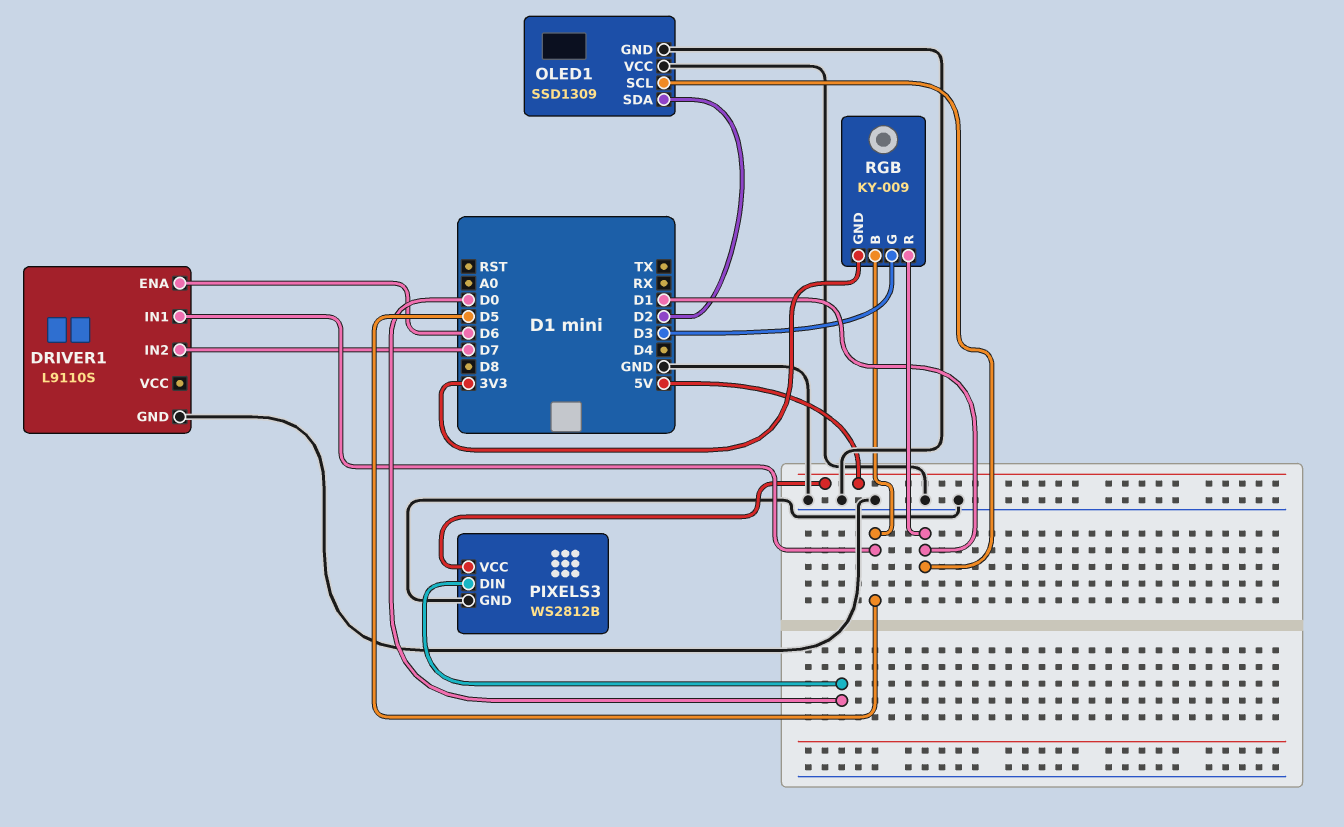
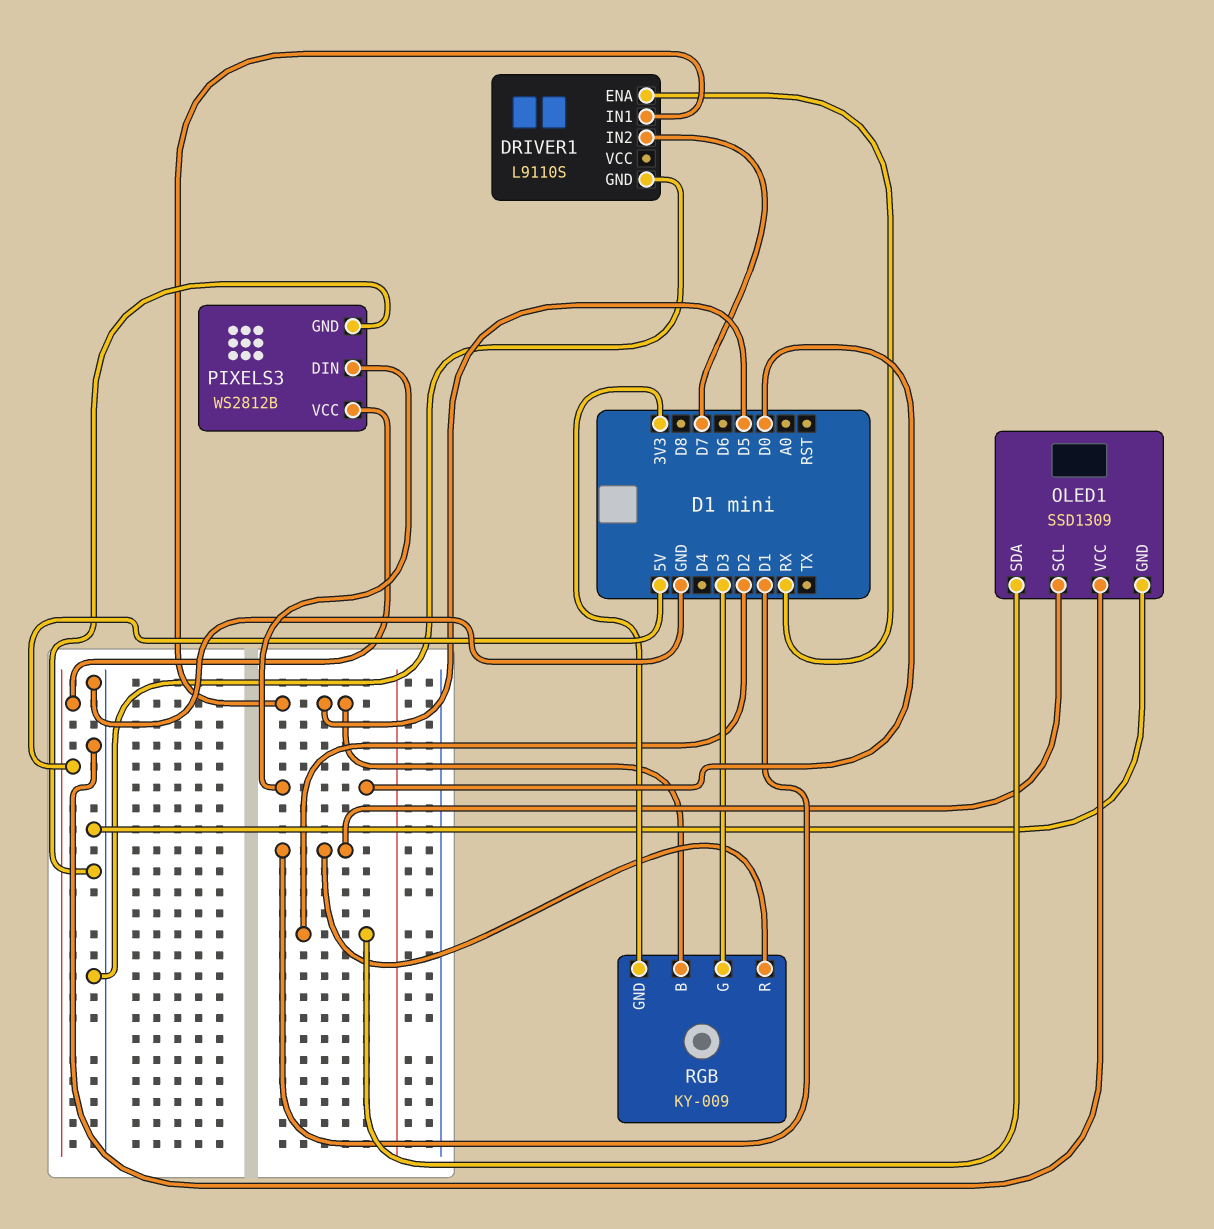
DRIVER1 pin ENA: D6 -> RX

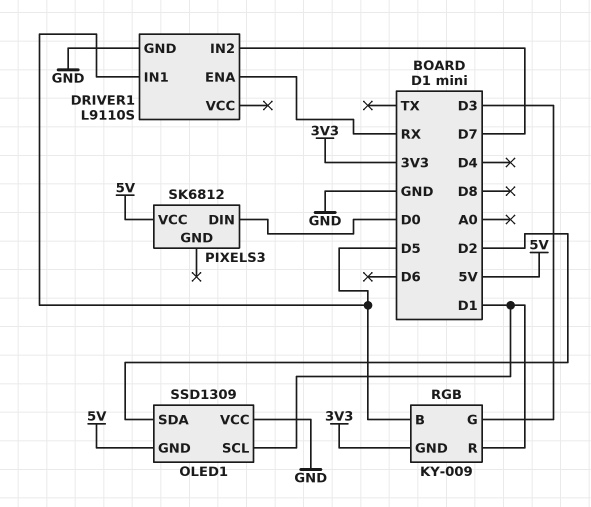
OLED1 pin GND: GND -> 5V
PIXELS3: WS2812B -> SK6812
PIXELS3 pin GND: GND -> none

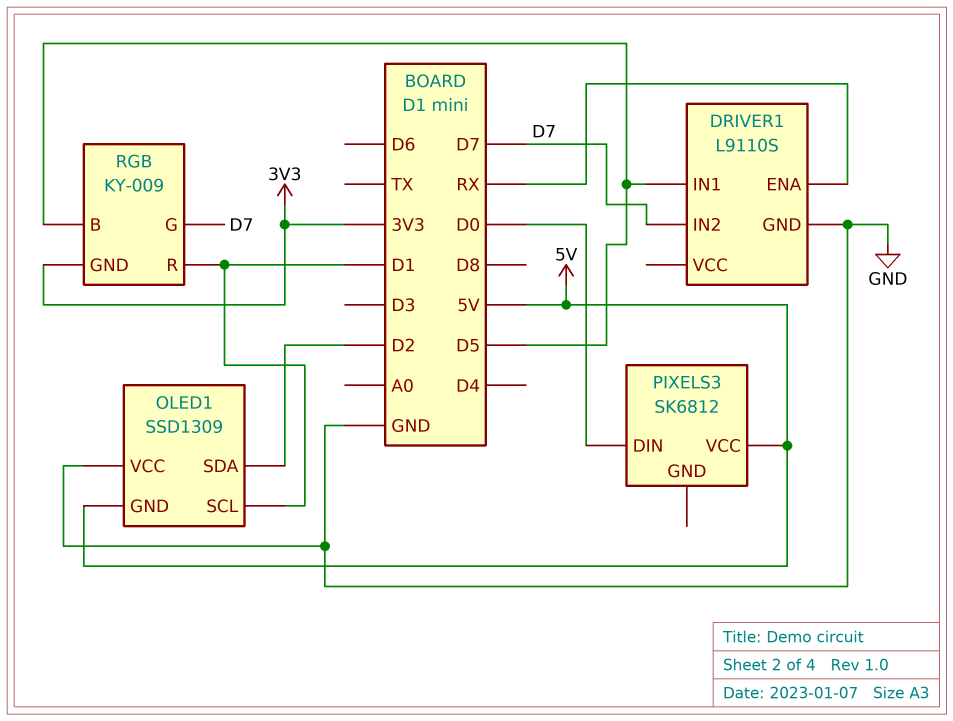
RGB pin G: D3 -> D7

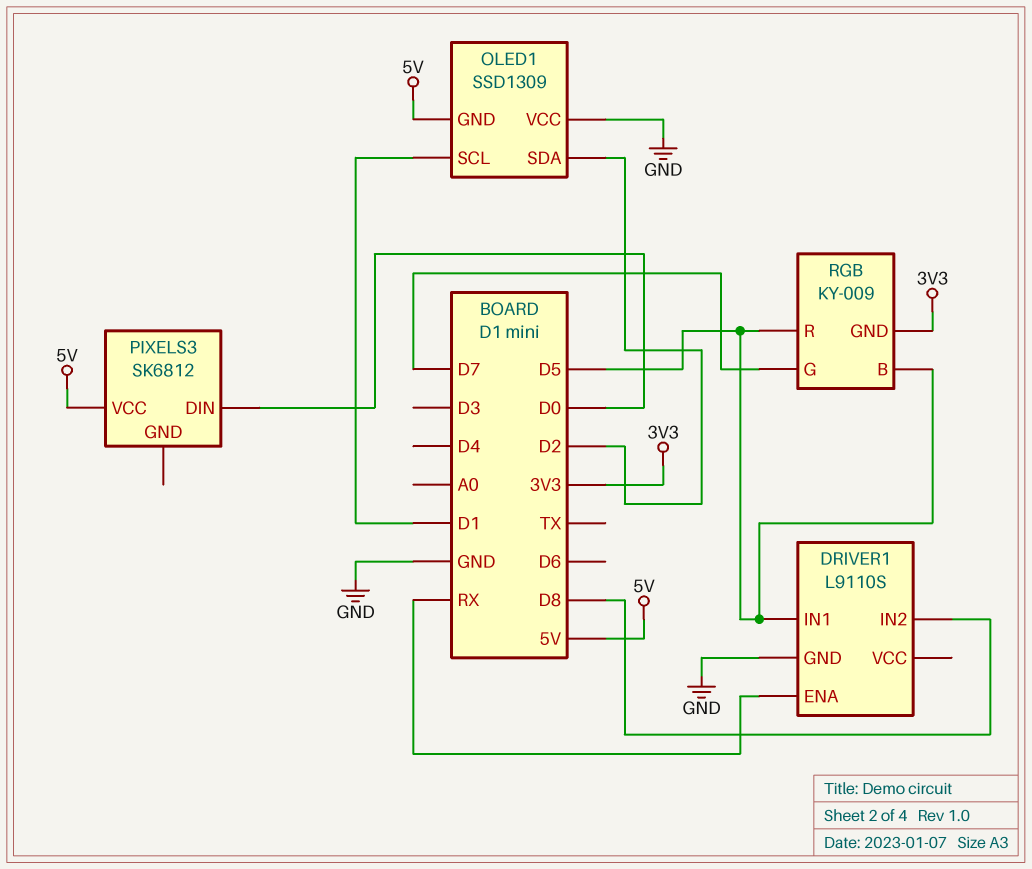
DRIVER1 pin IN2: D7 -> D8
RGB pin R: D1 -> D5

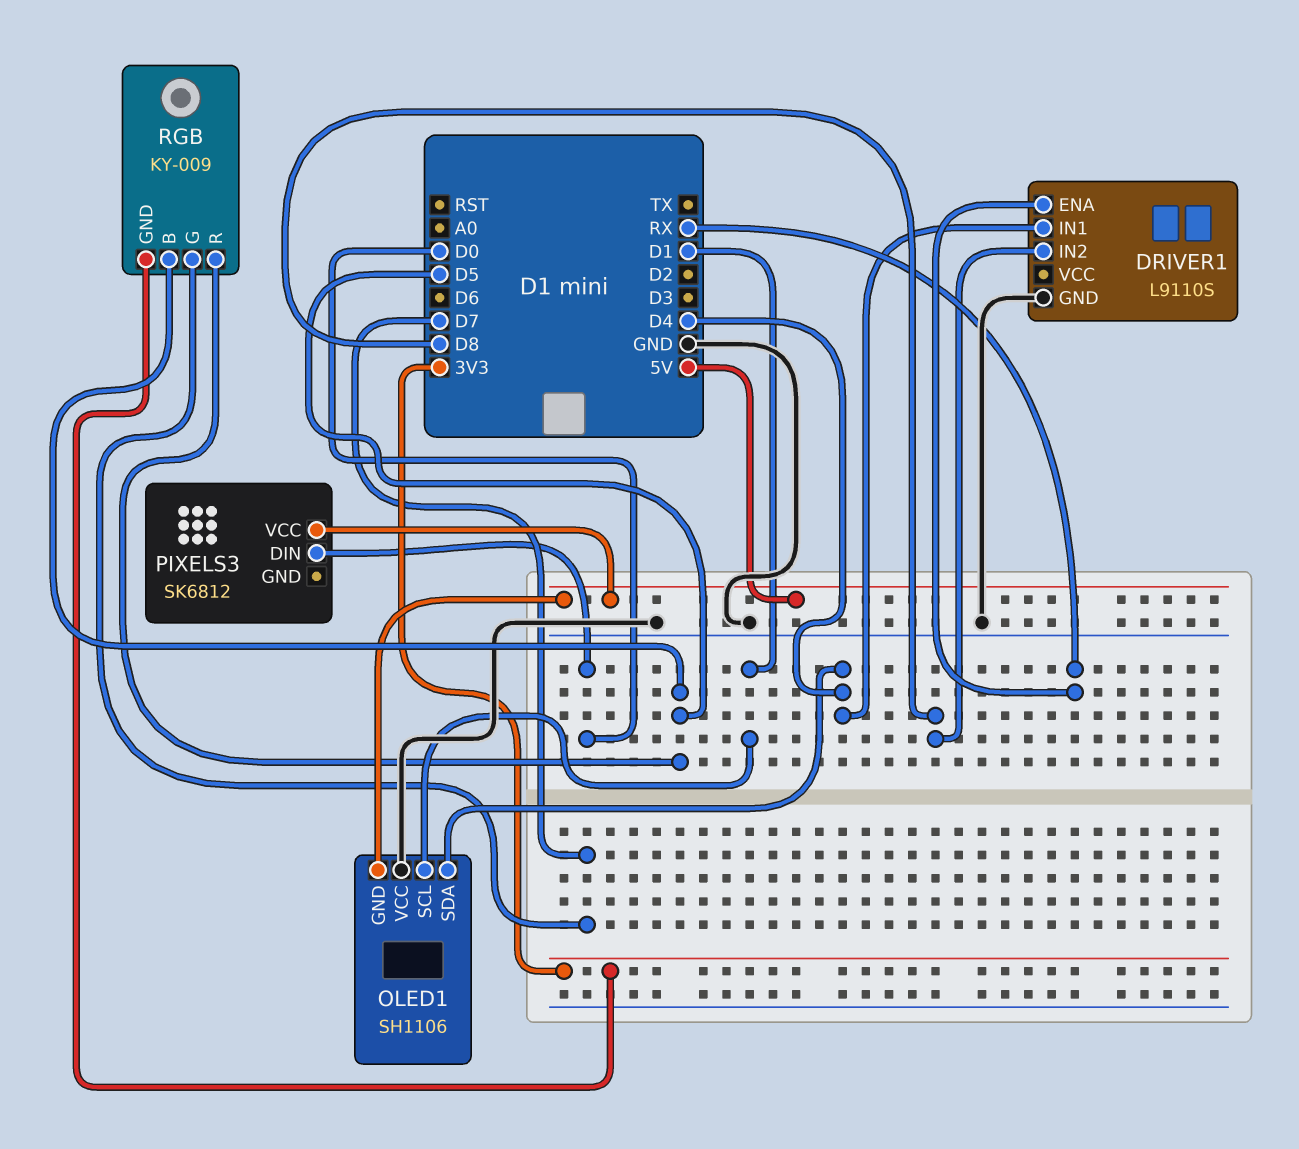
DRIVER1 pin IN1: D5 -> D4
OLED1: SSD1309 -> SH1106
OLED1 pin SDA: D2 -> D4

